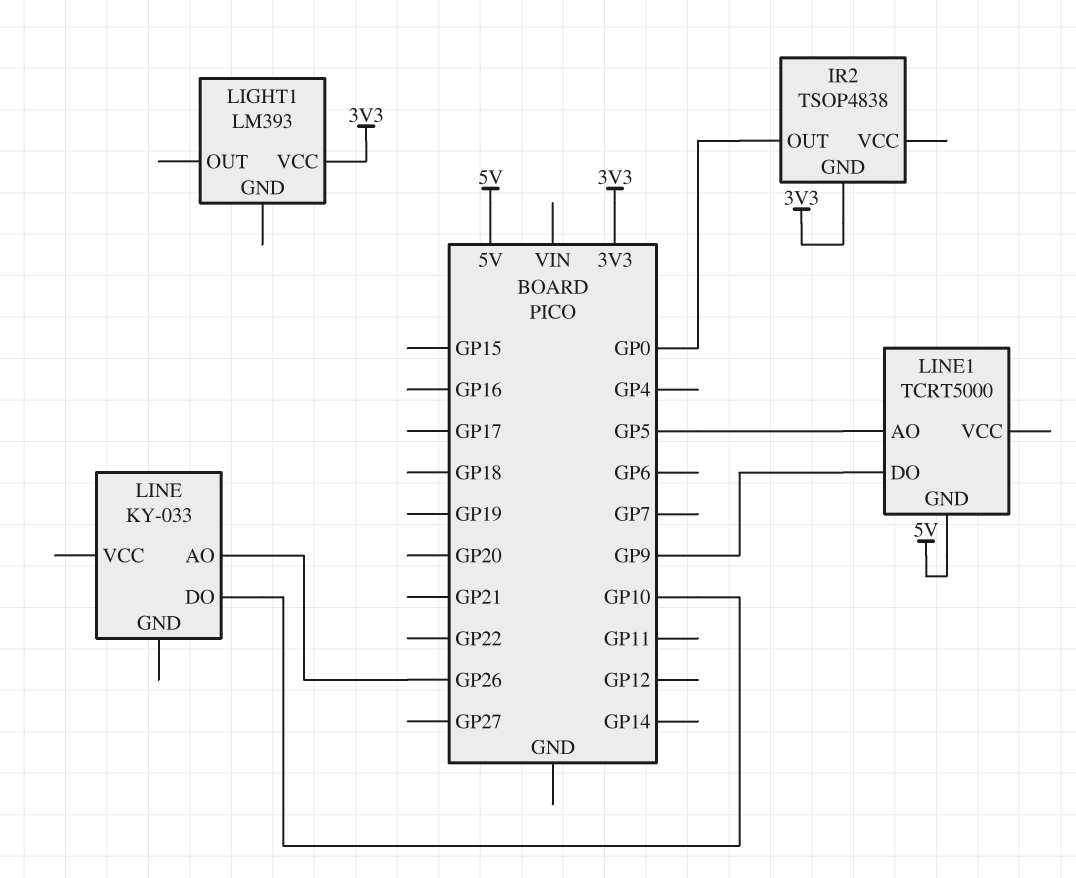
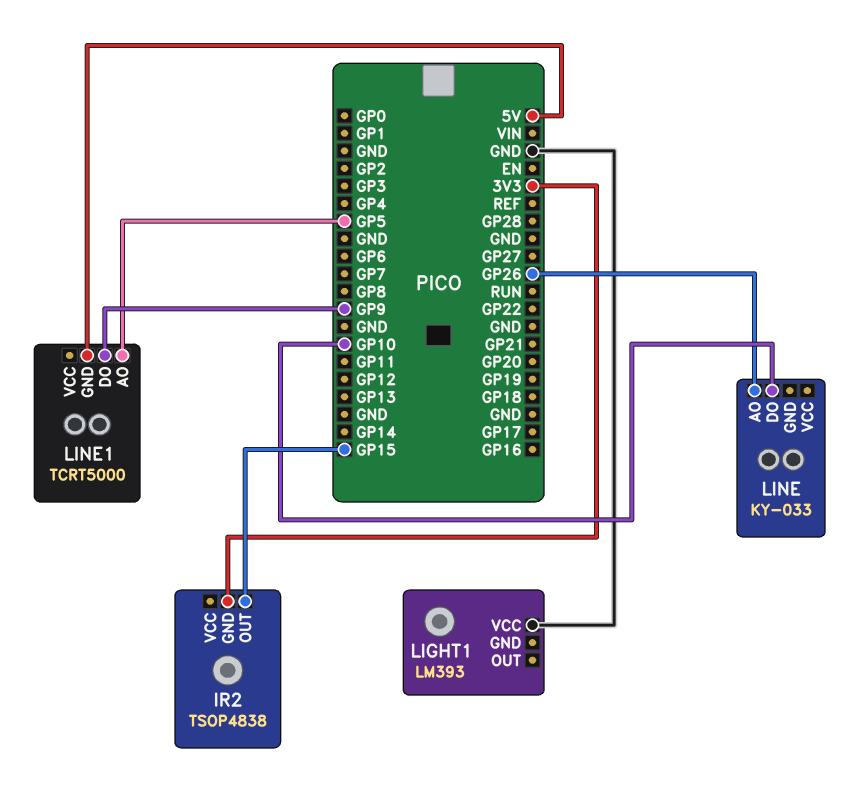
IR2 pin OUT: GP0 -> GP15
LIGHT1 pin VCC: 3V3 -> GND

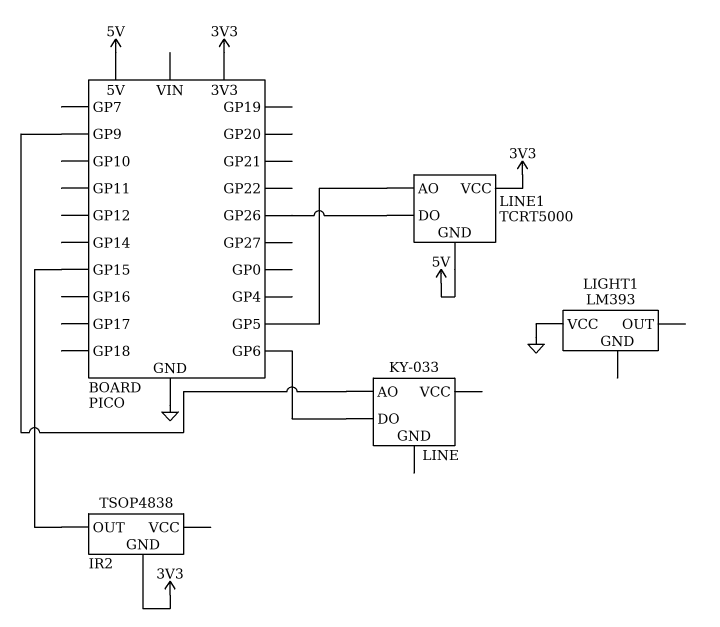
LINE pin AO: GP26 -> GP9
LINE pin DO: GP10 -> GP6
LINE1 pin DO: GP9 -> GP26
LINE1 pin VCC: none -> 3V3

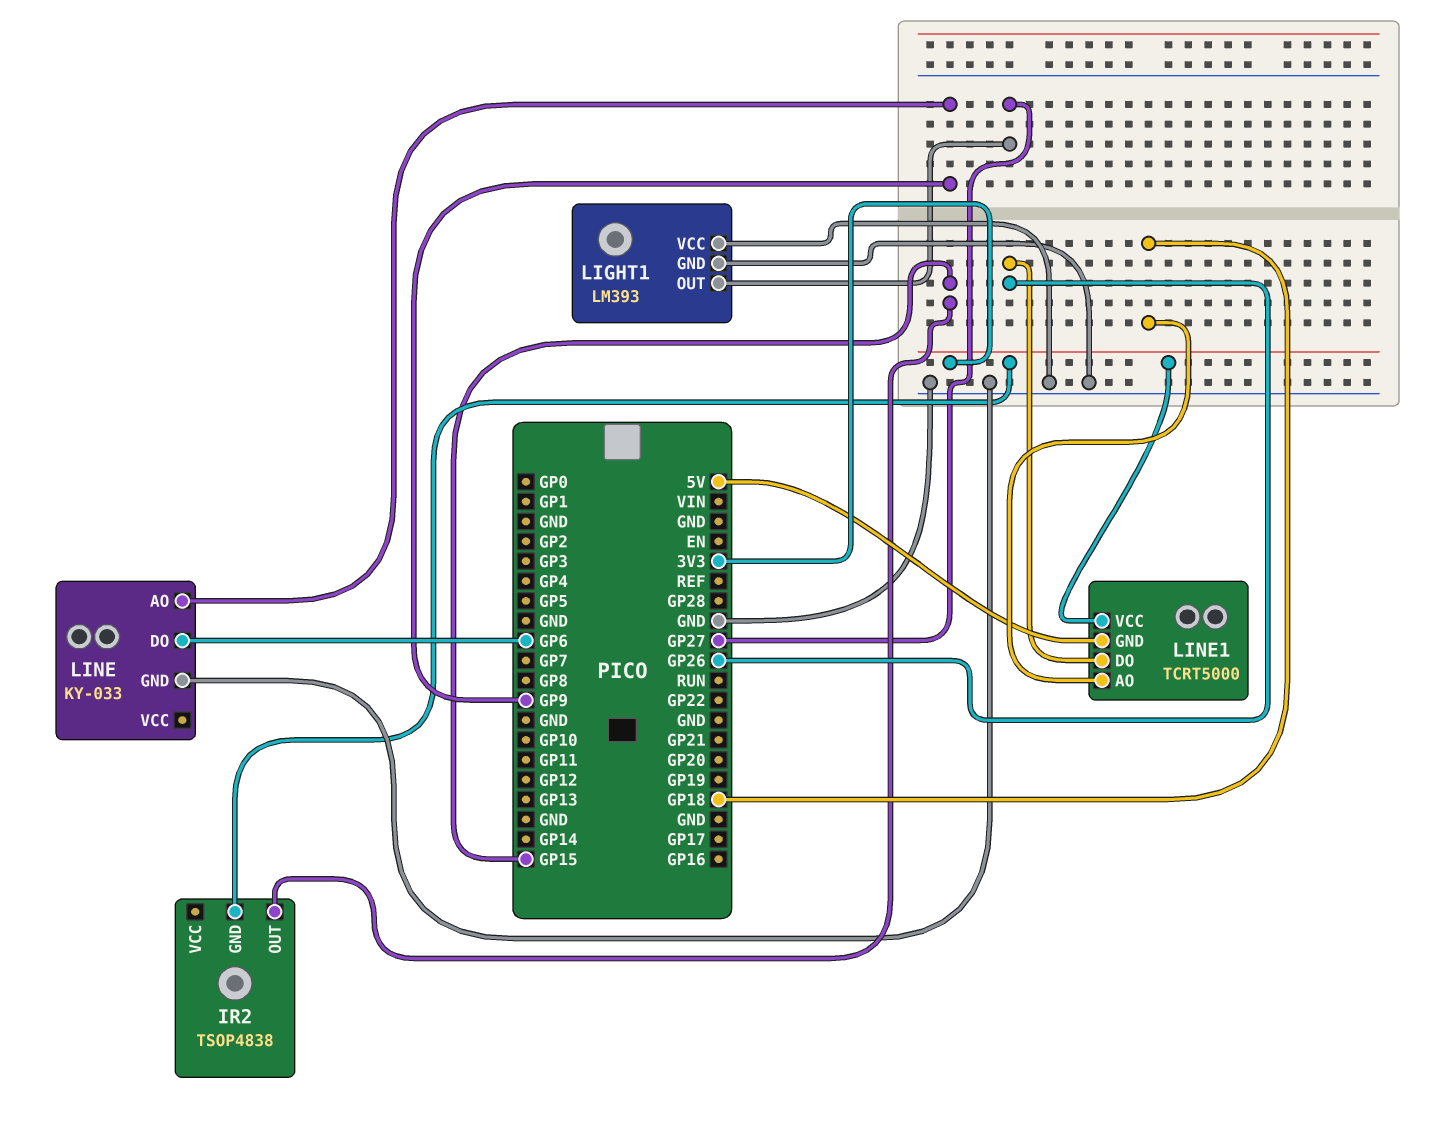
LIGHT1 pin GND: none -> GND
LIGHT1 pin OUT: none -> GP27
LINE pin GND: none -> GND
LINE1 pin AO: GP5 -> GP18

